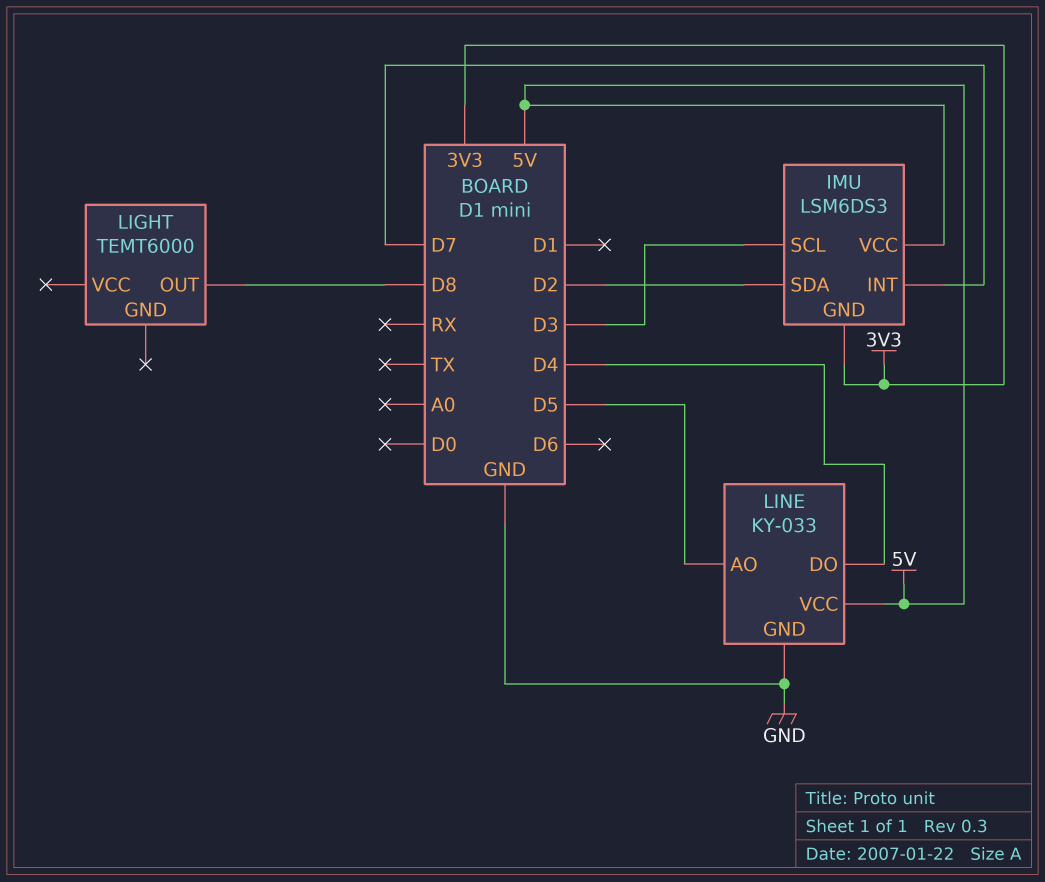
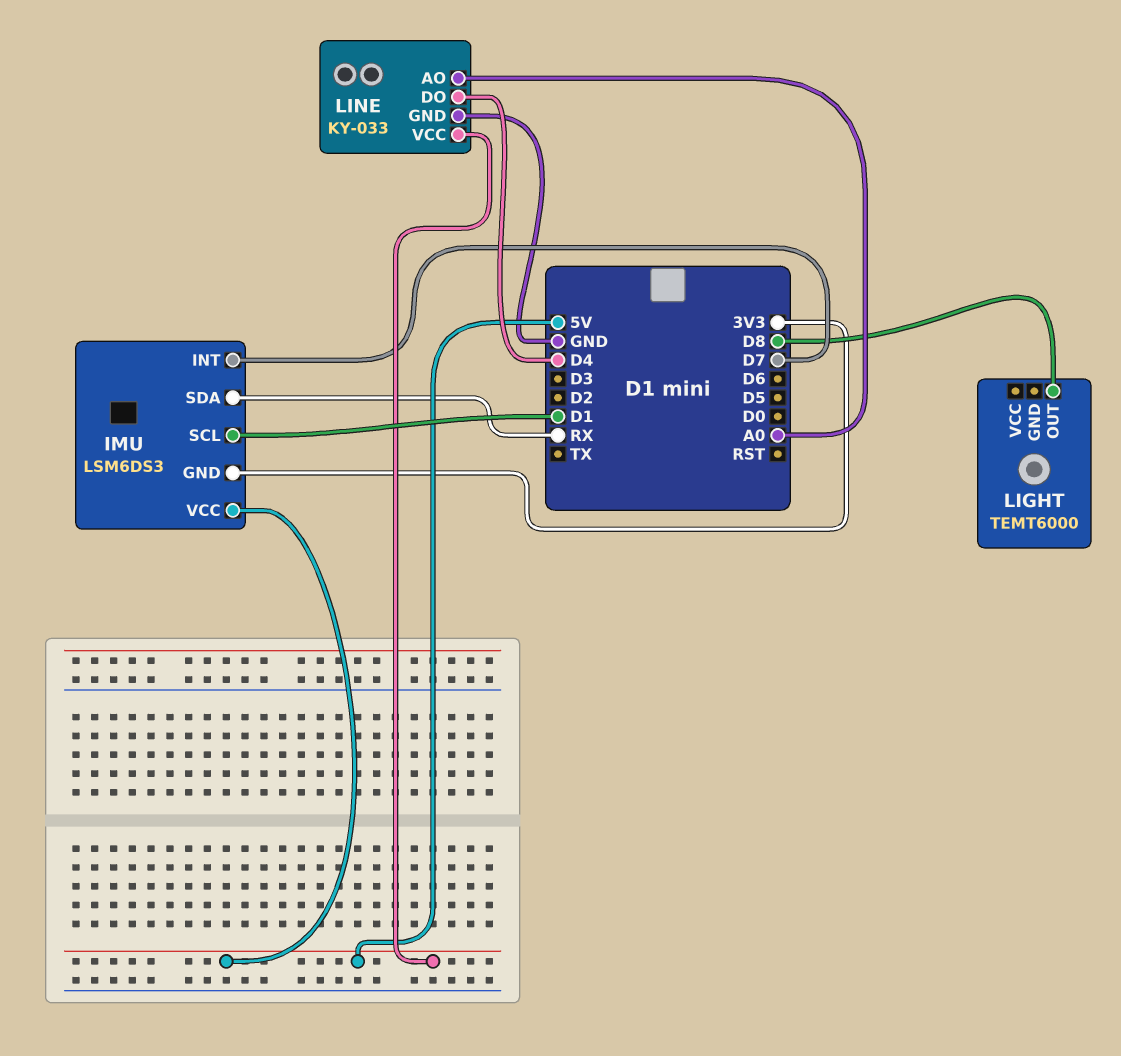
IMU pin SCL: D3 -> D1
IMU pin SDA: D2 -> RX
LINE pin AO: D5 -> A0

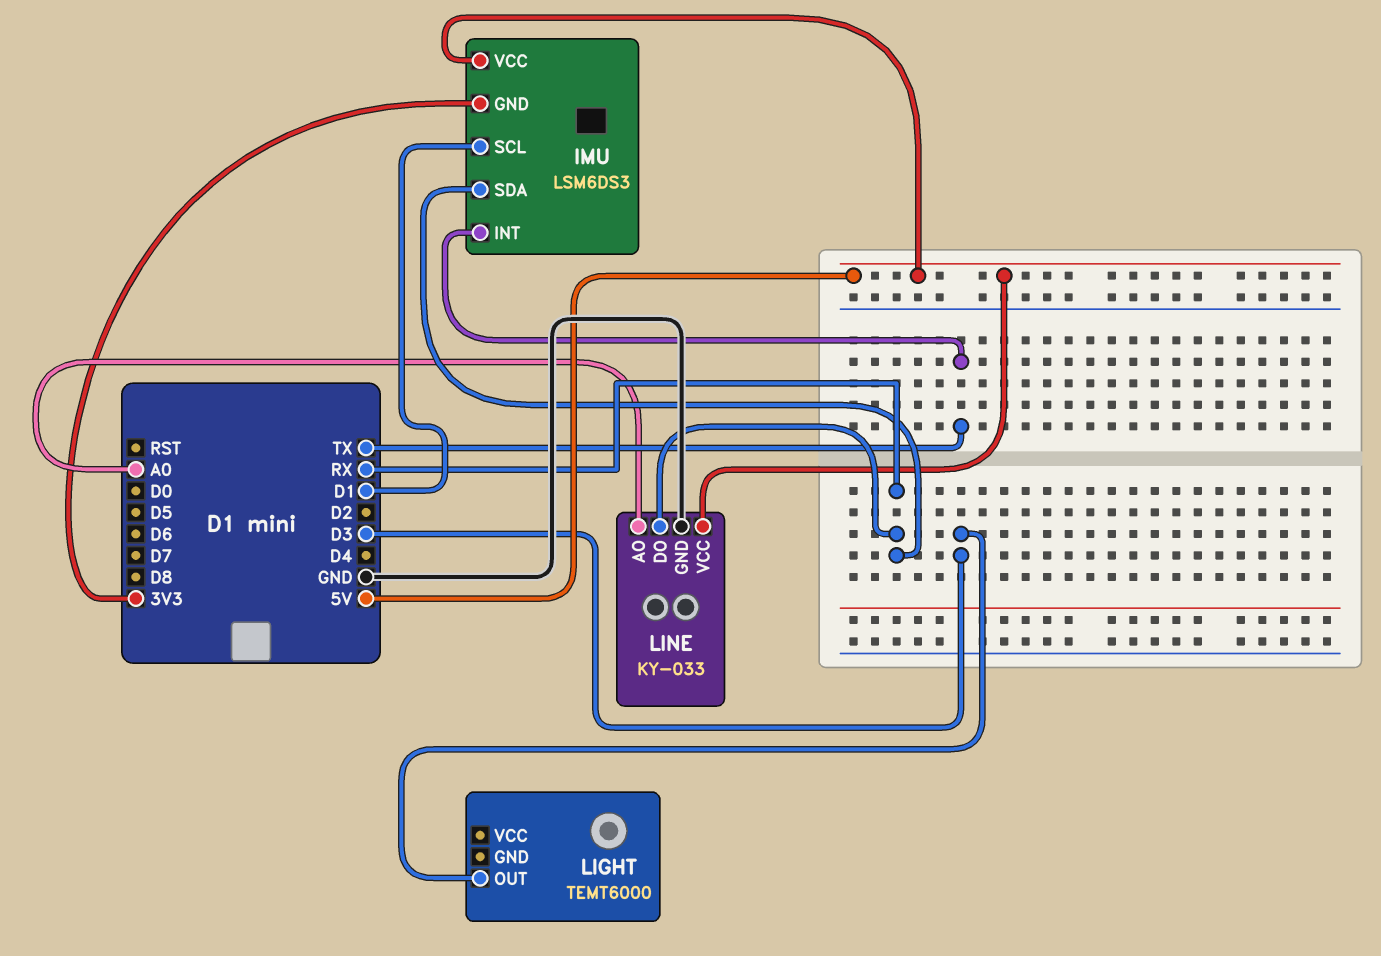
IMU pin INT: D7 -> TX
LIGHT pin OUT: D8 -> D3
LINE pin DO: D4 -> RX

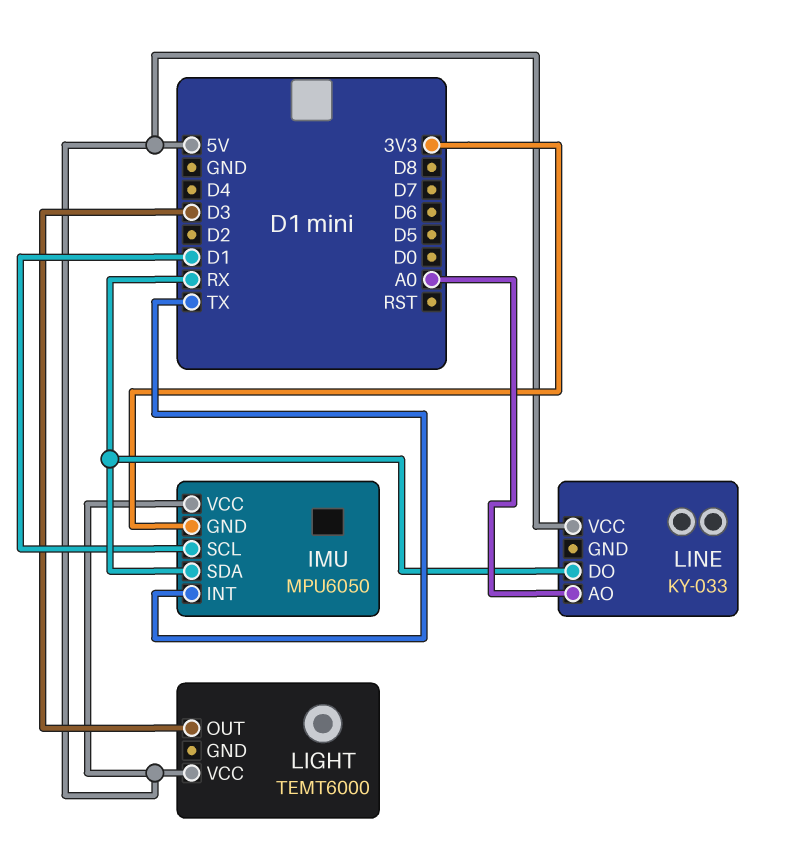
IMU: LSM6DS3 -> MPU6050
LIGHT pin VCC: none -> 5V
LINE pin GND: GND -> none

